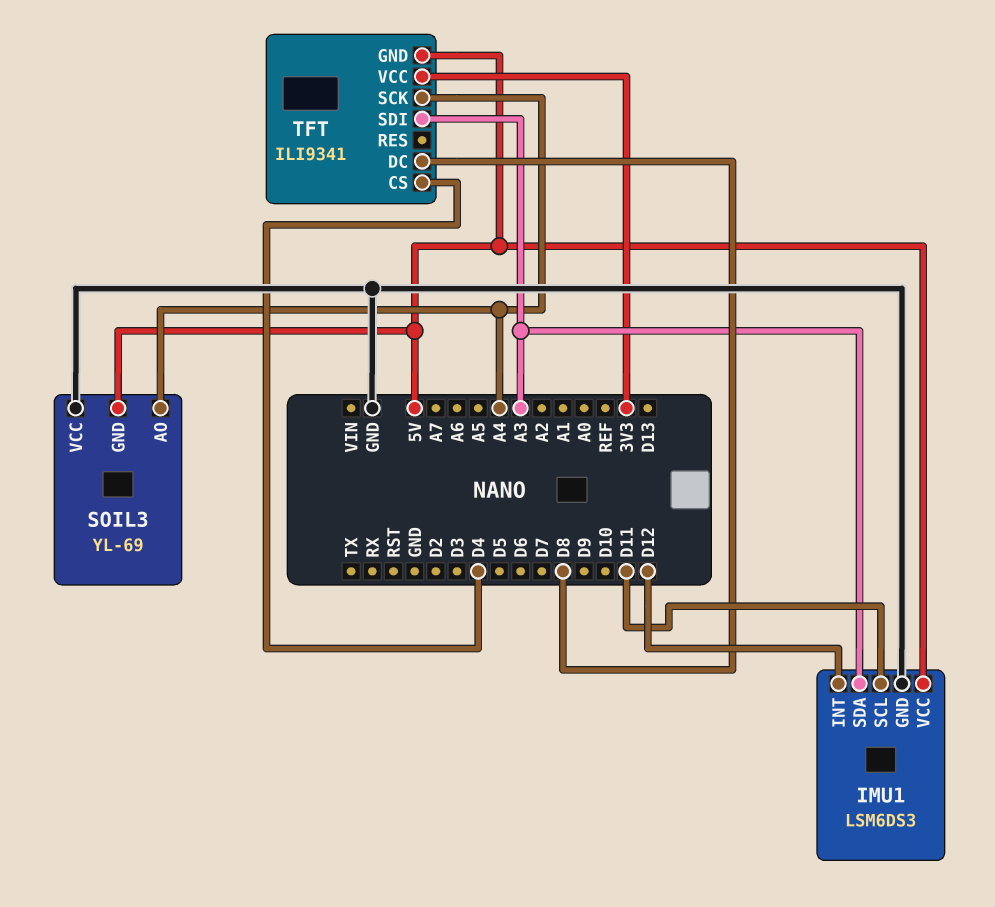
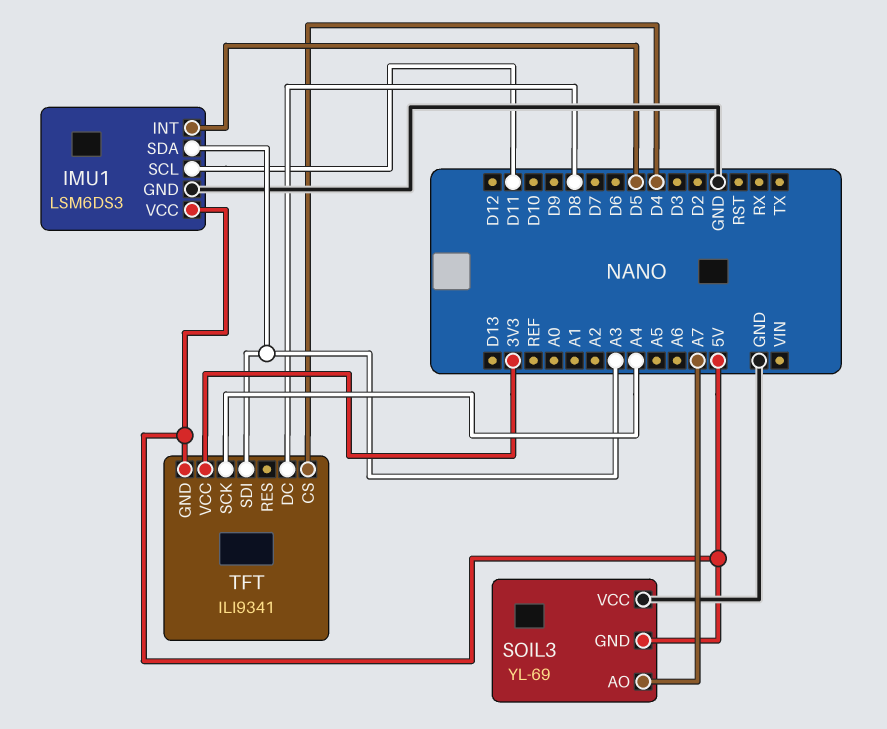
IMU1 pin INT: D12 -> D5
SOIL3 pin AO: A4 -> A7

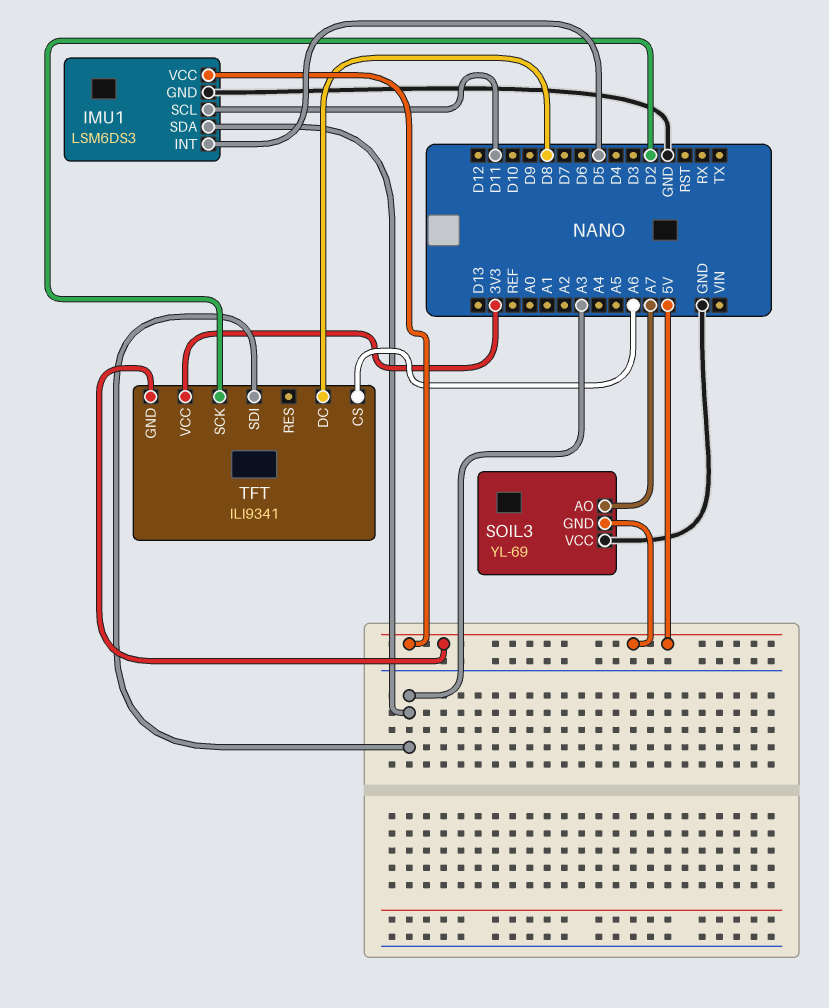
TFT pin CS: D4 -> A6
TFT pin SCK: A4 -> D2

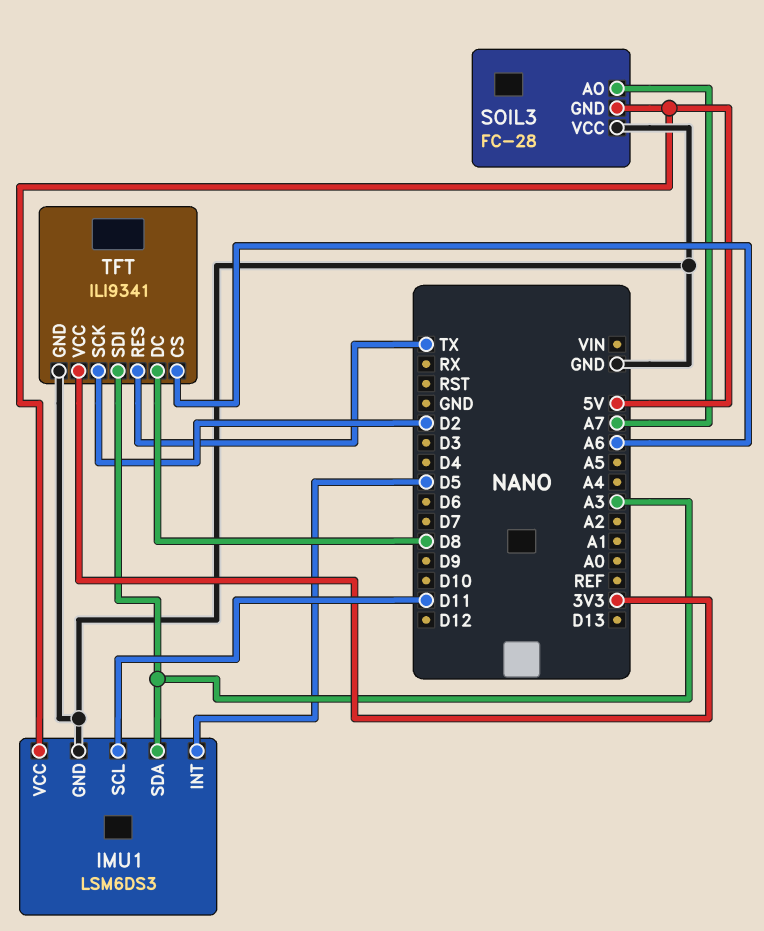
SOIL3: YL-69 -> FC-28
TFT pin GND: 5V -> GND
TFT pin RES: none -> TX

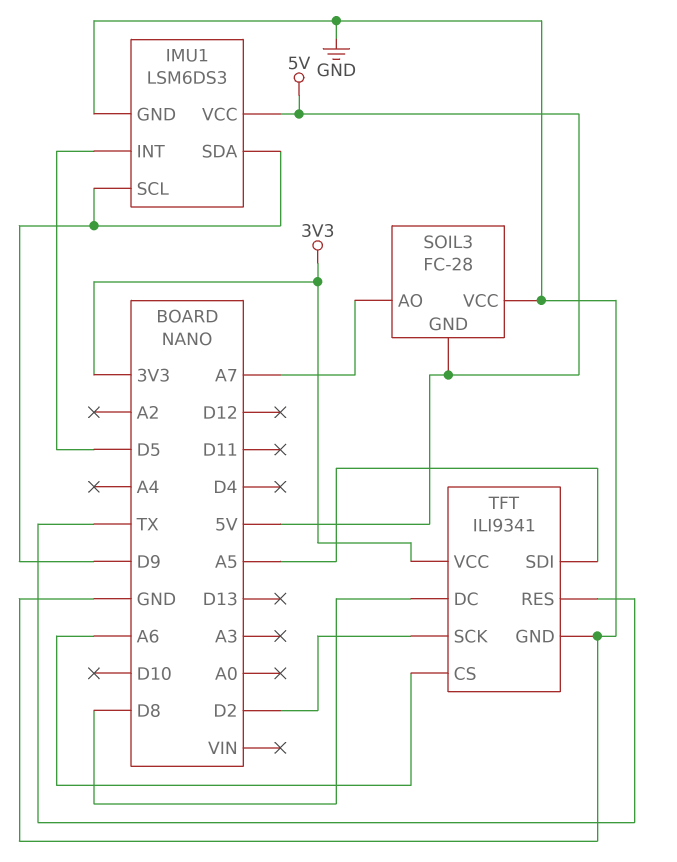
IMU1 pin SCL: D11 -> D9
IMU1 pin SDA: A3 -> D9
TFT pin SDI: A3 -> A5

